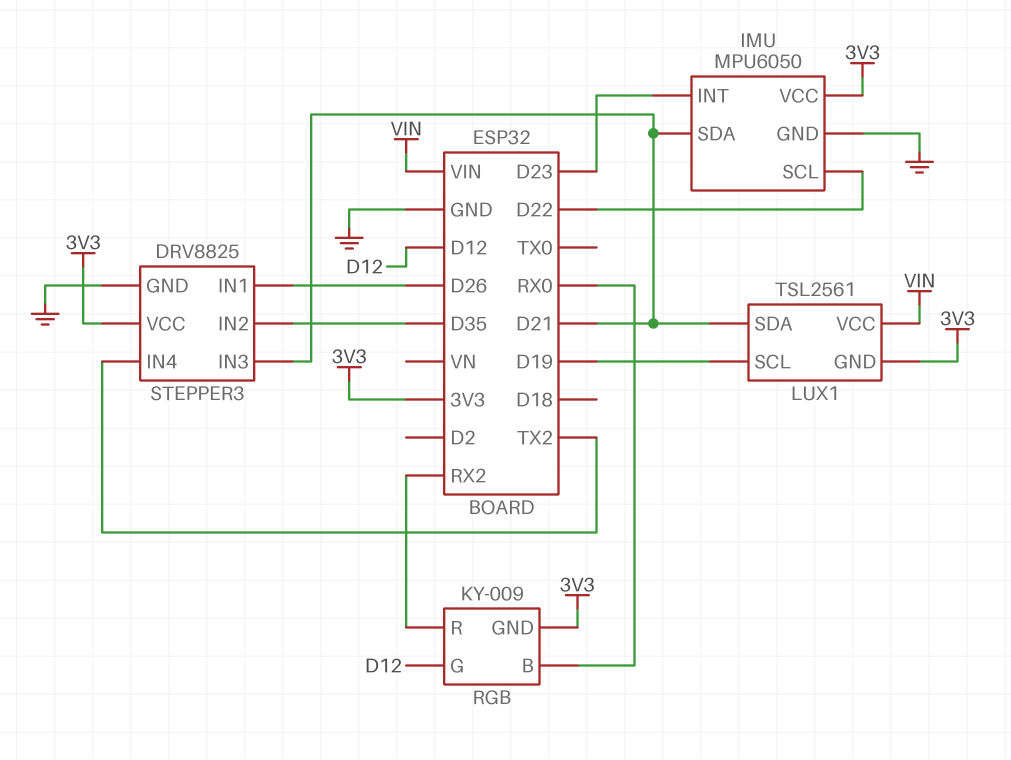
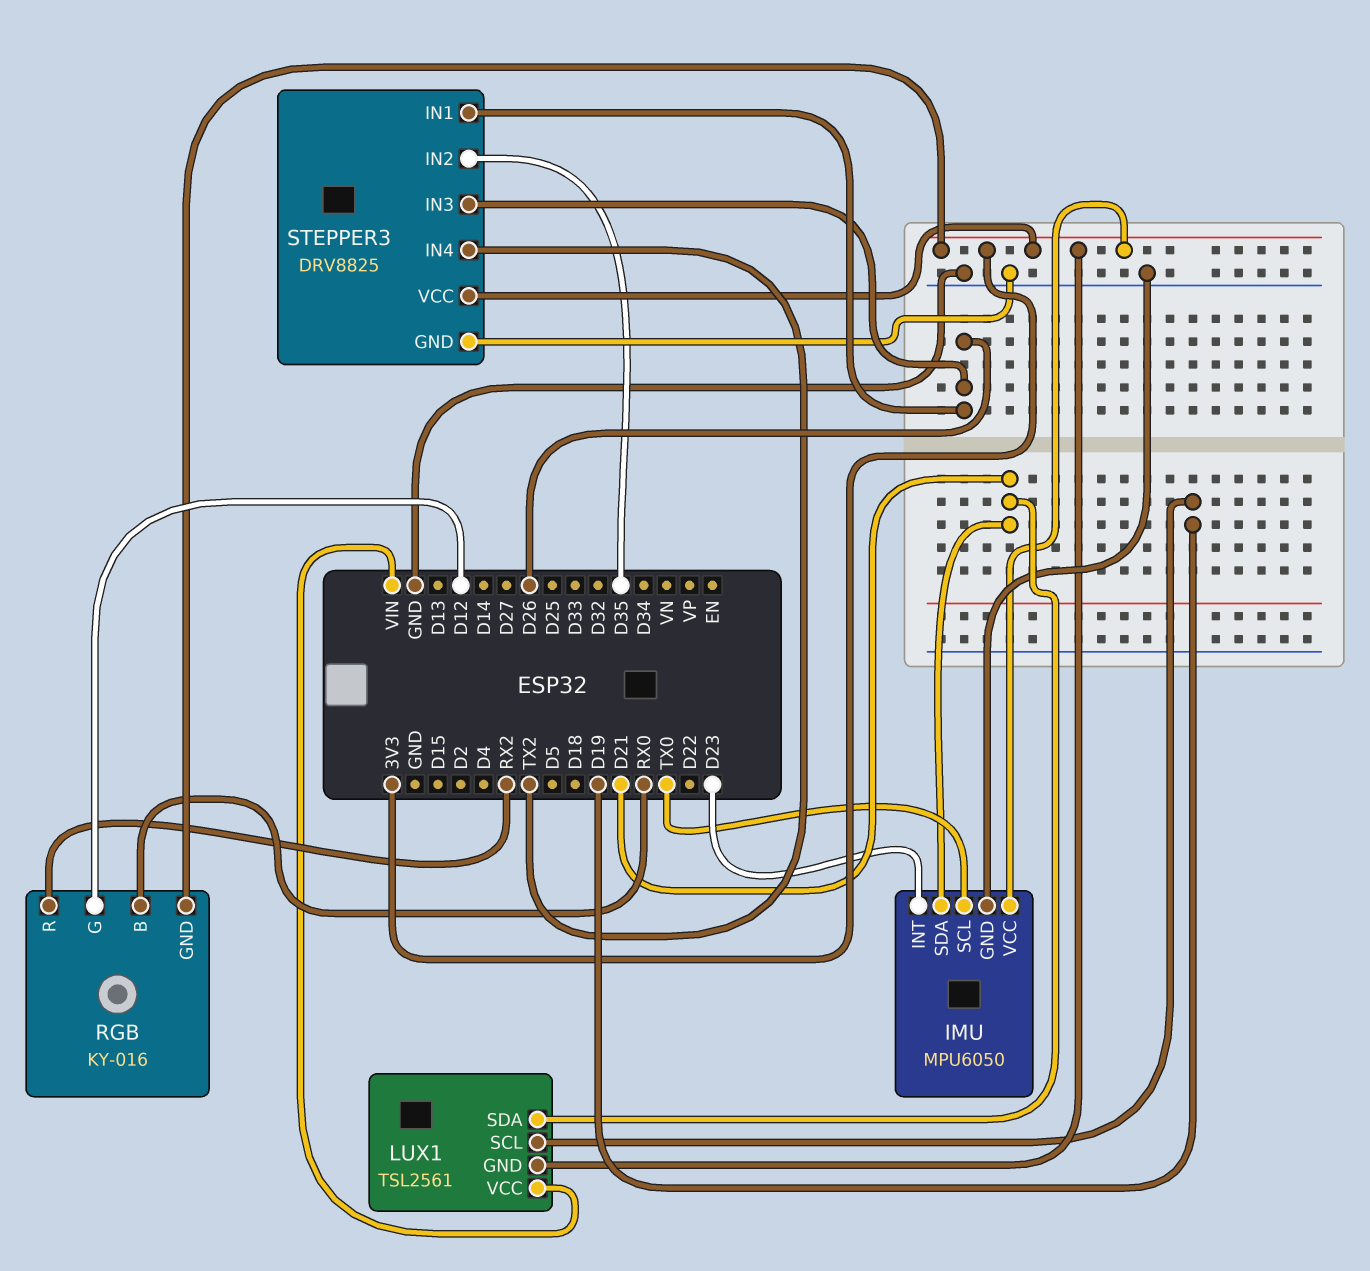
IMU pin SCL: D22 -> TX0
RGB: KY-009 -> KY-016
STEPPER3 pin IN3: D21 -> D26

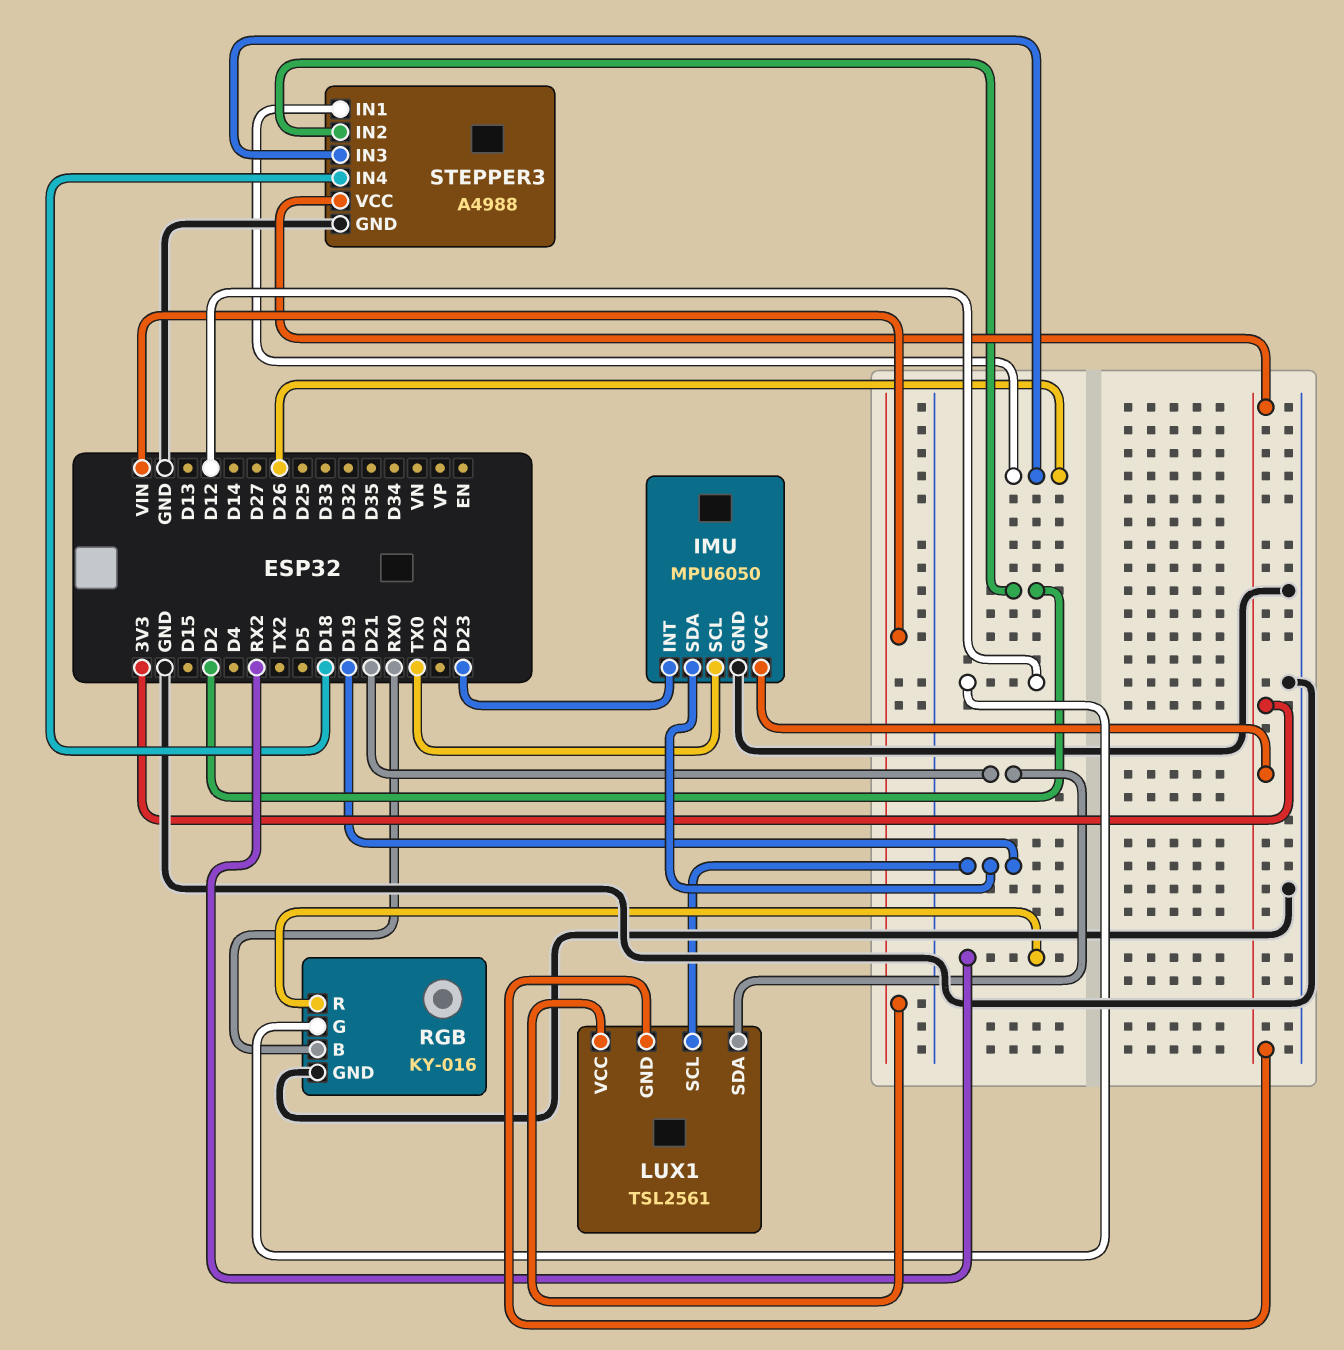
IMU pin SDA: D21 -> D19
RGB pin GND: 3V3 -> GND
STEPPER3: DRV8825 -> A4988
STEPPER3 pin IN2: D35 -> D2
STEPPER3 pin IN4: TX2 -> D18

